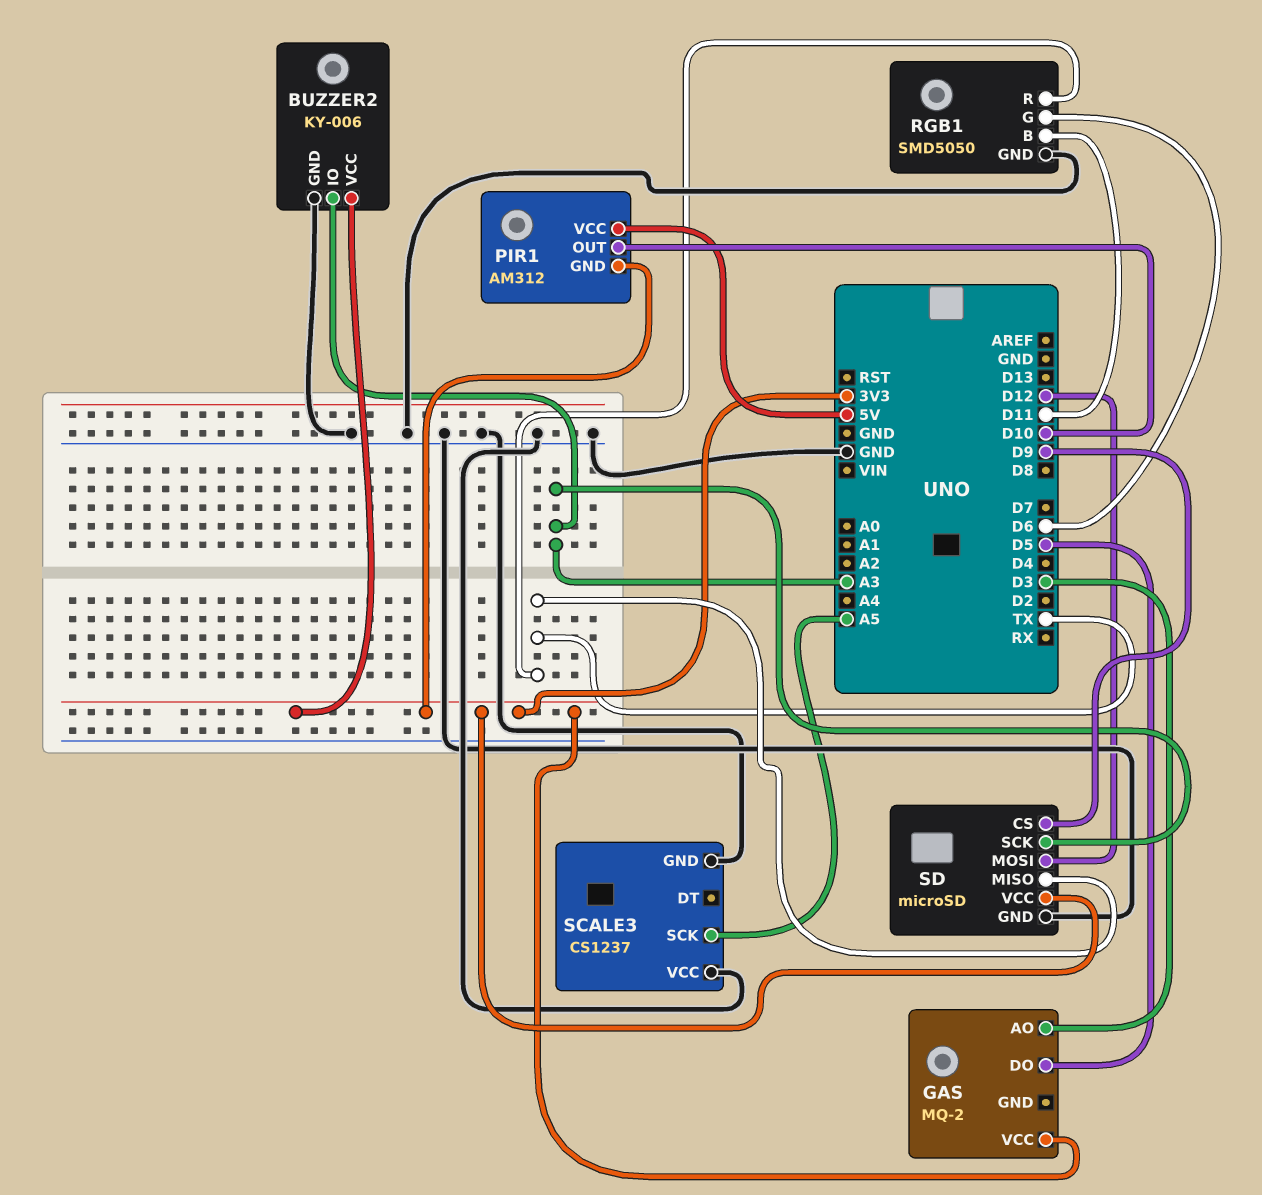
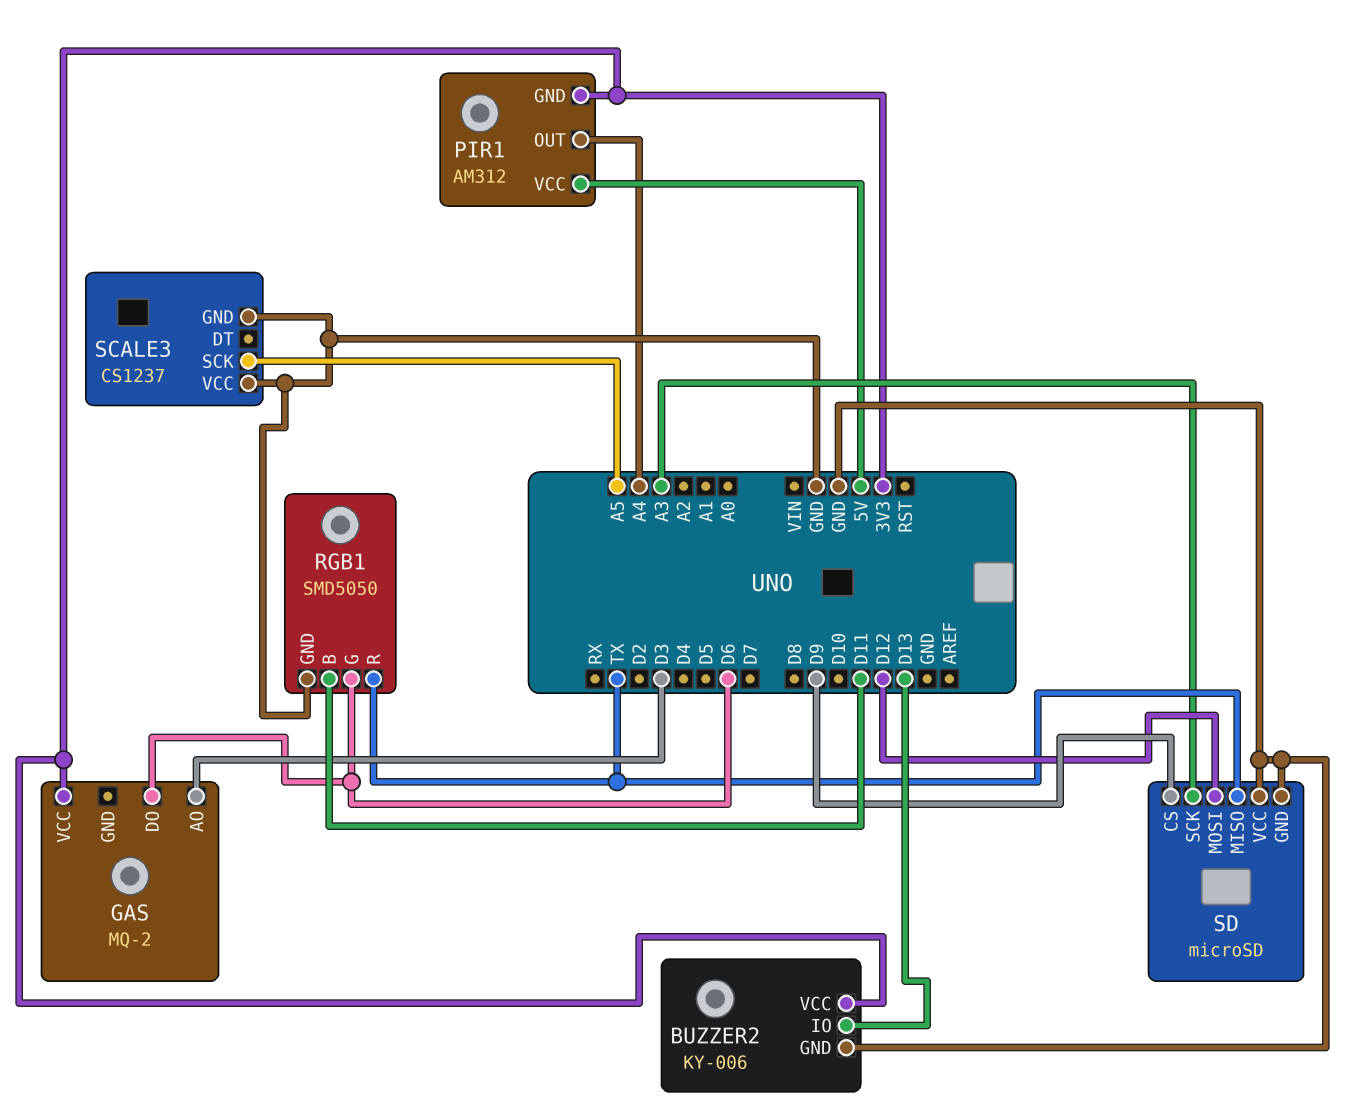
BUZZER2 pin IO: A3 -> D13
GAS pin DO: D5 -> D6
PIR1 pin OUT: D10 -> A4
SD pin VCC: 3V3 -> GND

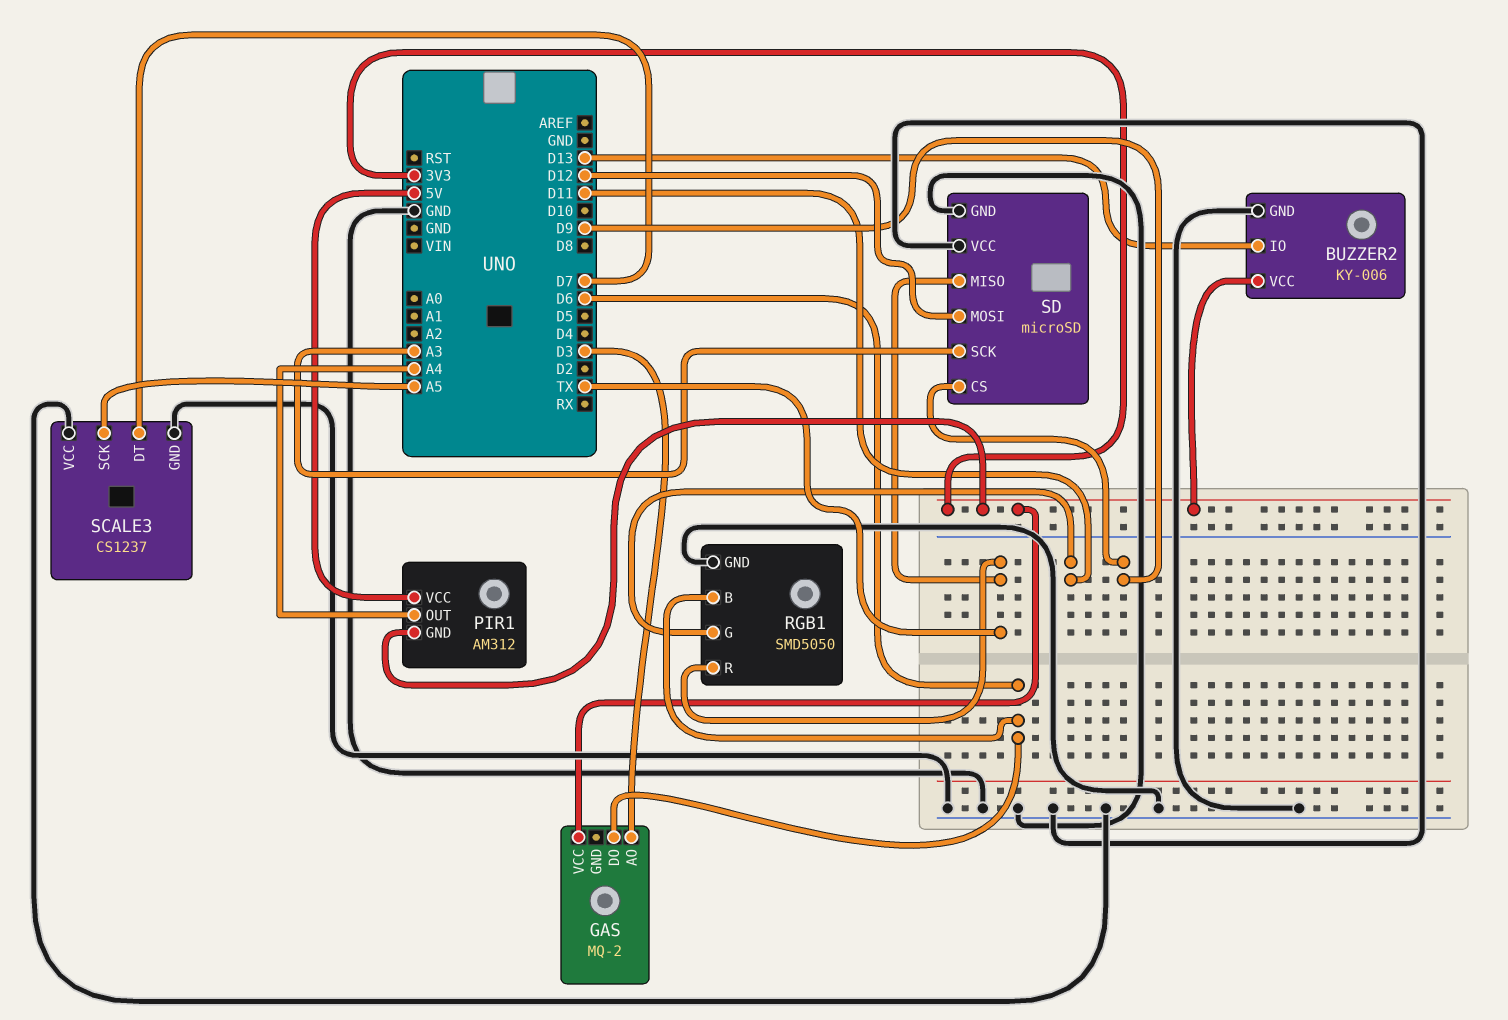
RGB1 pin B: D11 -> D6
RGB1 pin G: D6 -> D11
SCALE3 pin DT: none -> D7

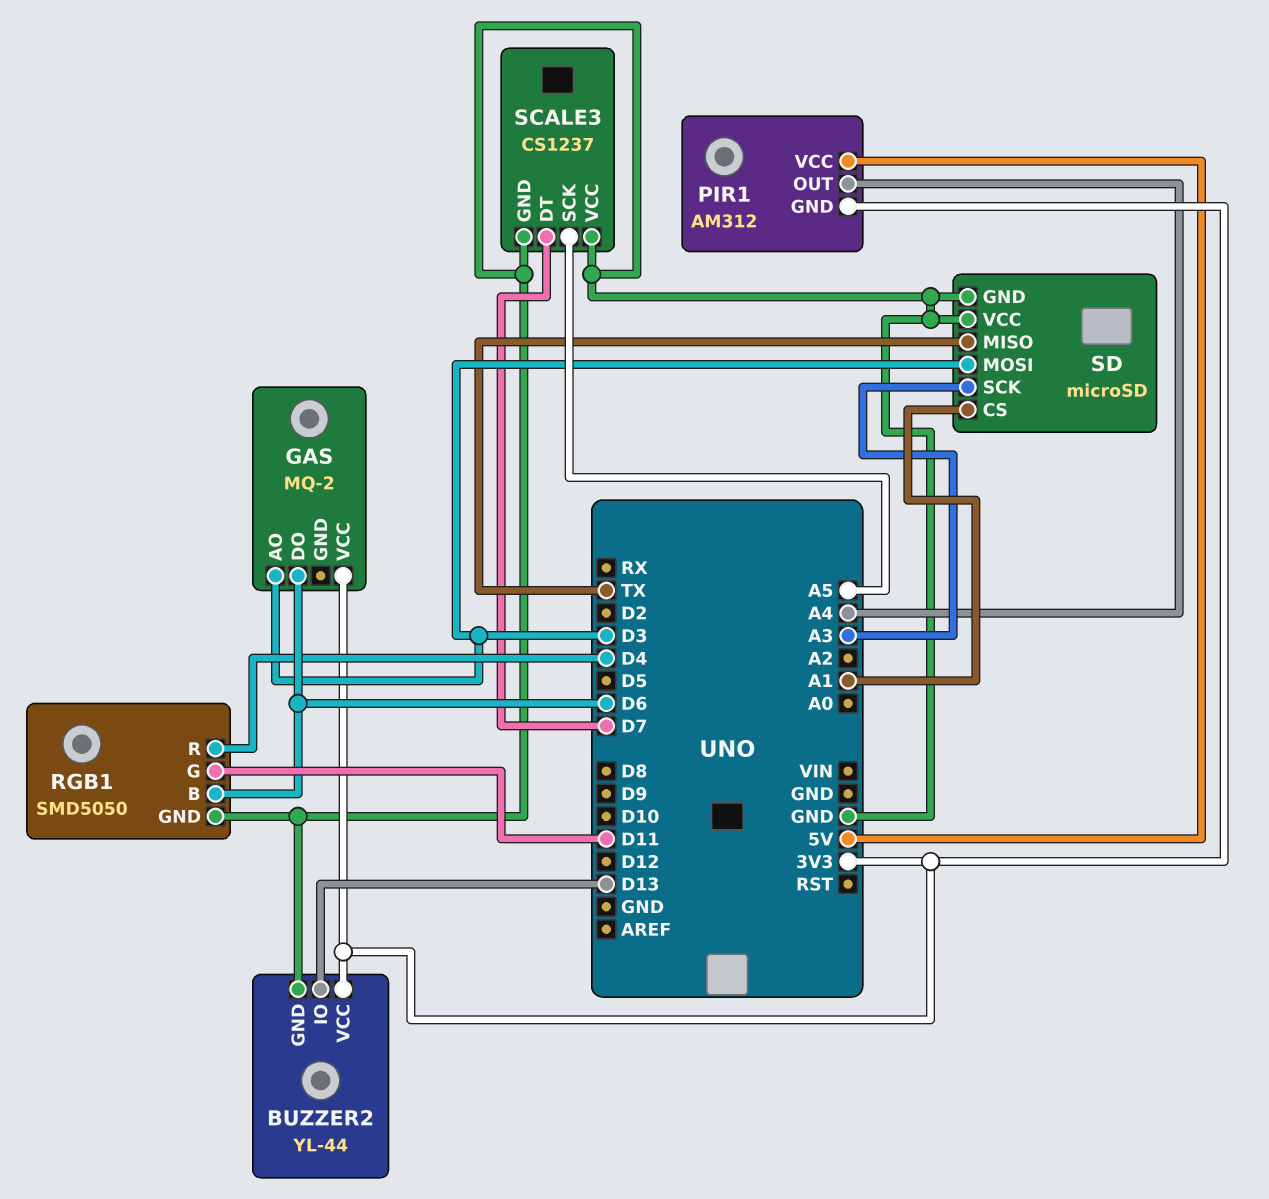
BUZZER2: KY-006 -> YL-44
RGB1 pin R: TX -> D4
SD pin CS: D9 -> A1
SD pin MOSI: D12 -> D3

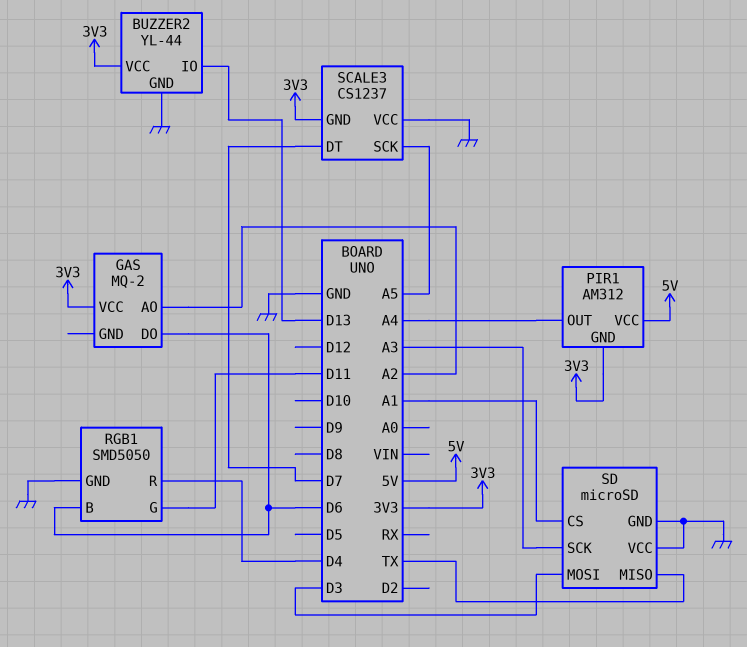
GAS pin AO: D3 -> A2
SCALE3 pin GND: GND -> 3V3

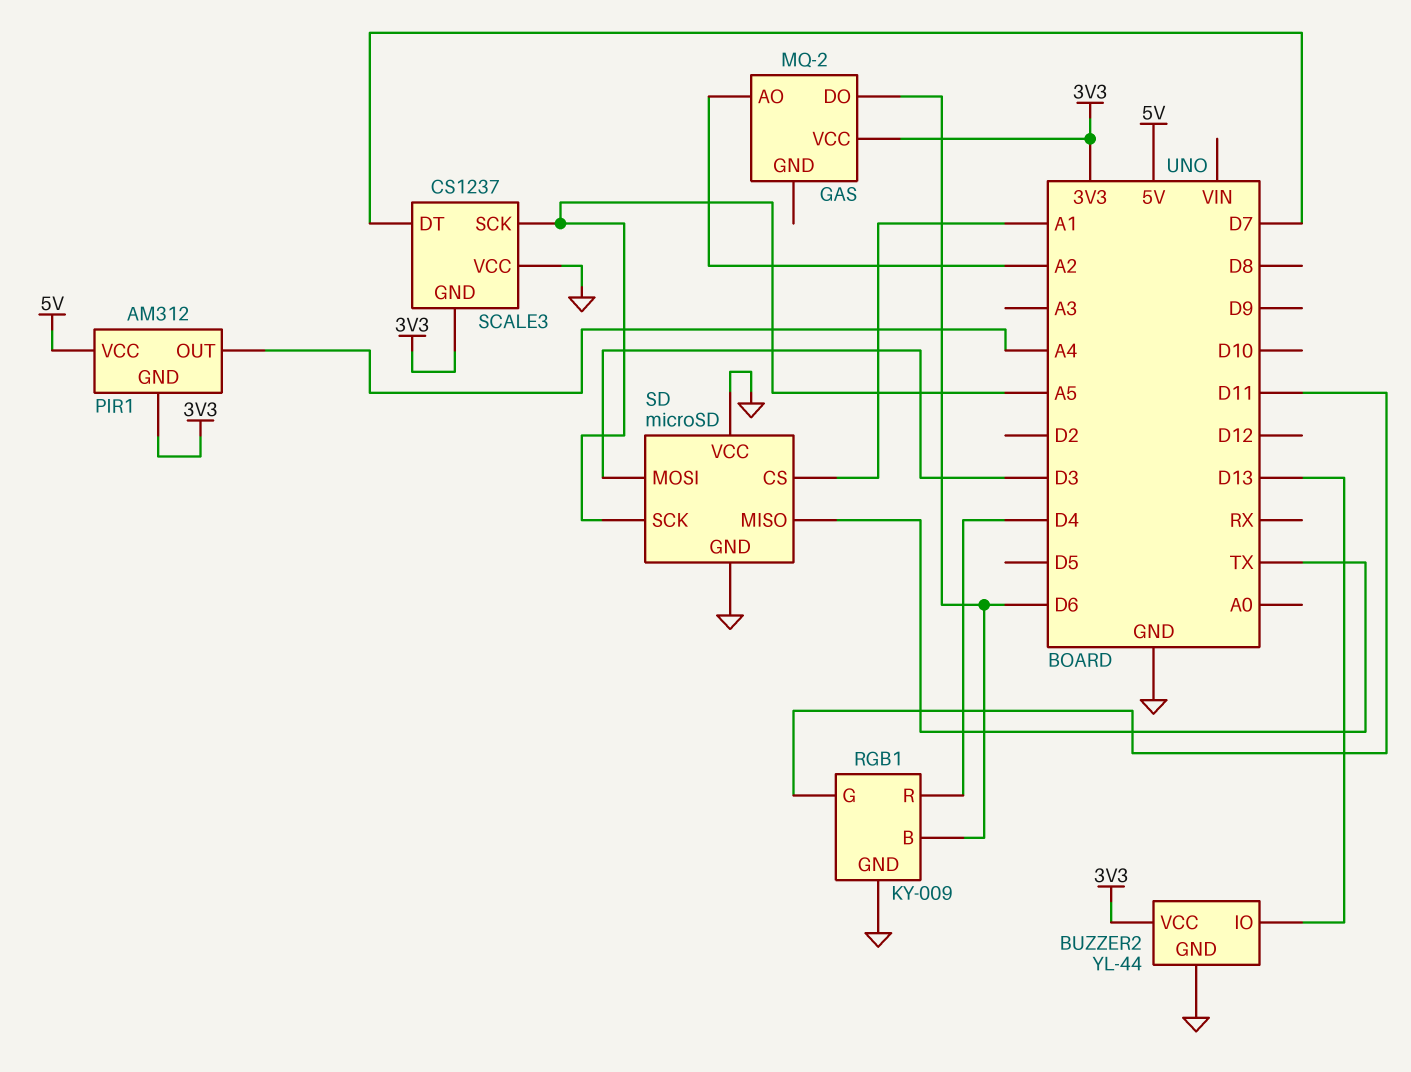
RGB1: SMD5050 -> KY-009
SD pin SCK: A3 -> A5

